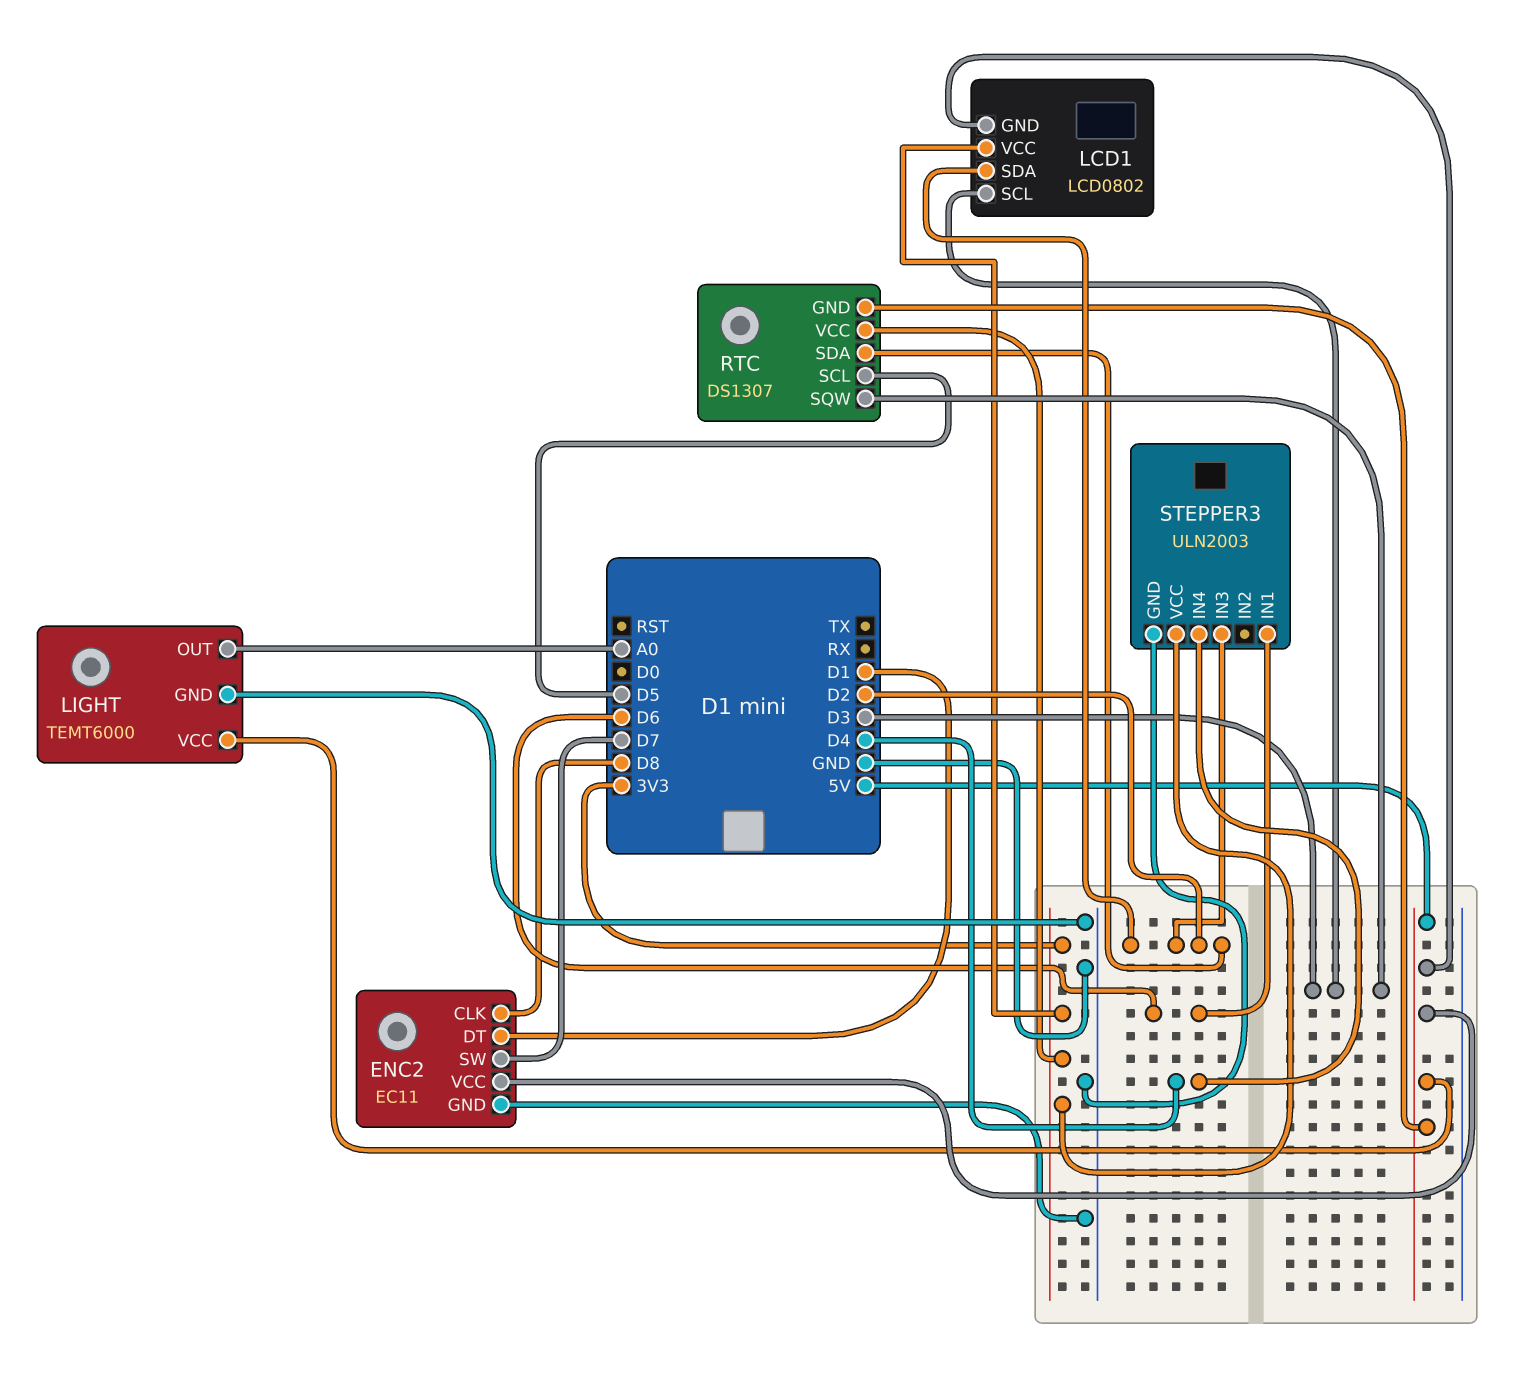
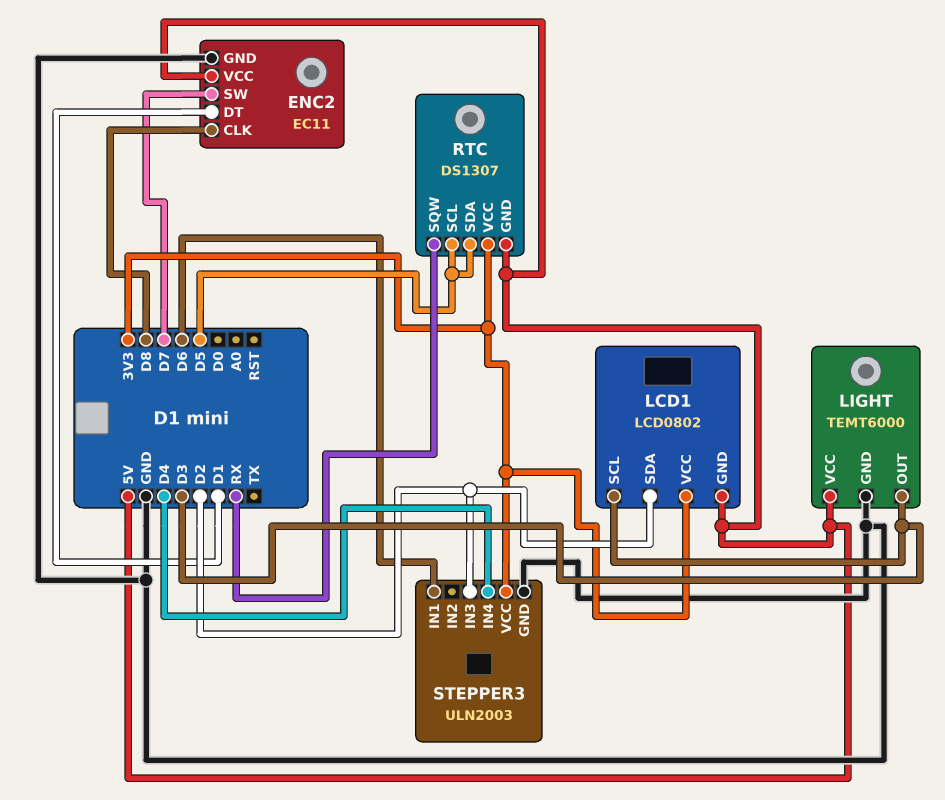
LIGHT pin OUT: A0 -> D3
RTC pin SDA: D2 -> D5
RTC pin SQW: D3 -> RX

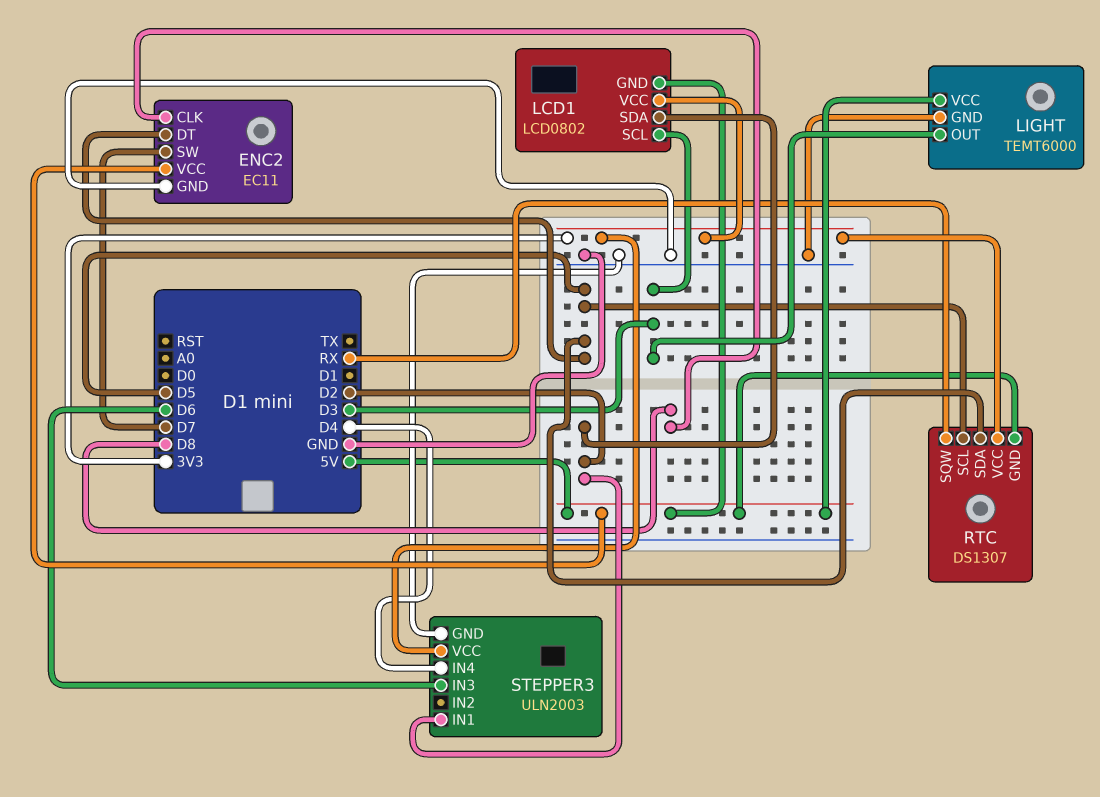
ENC2 pin DT: D1 -> D5
STEPPER3 pin IN1: D6 -> D2
STEPPER3 pin IN3: D2 -> D6

